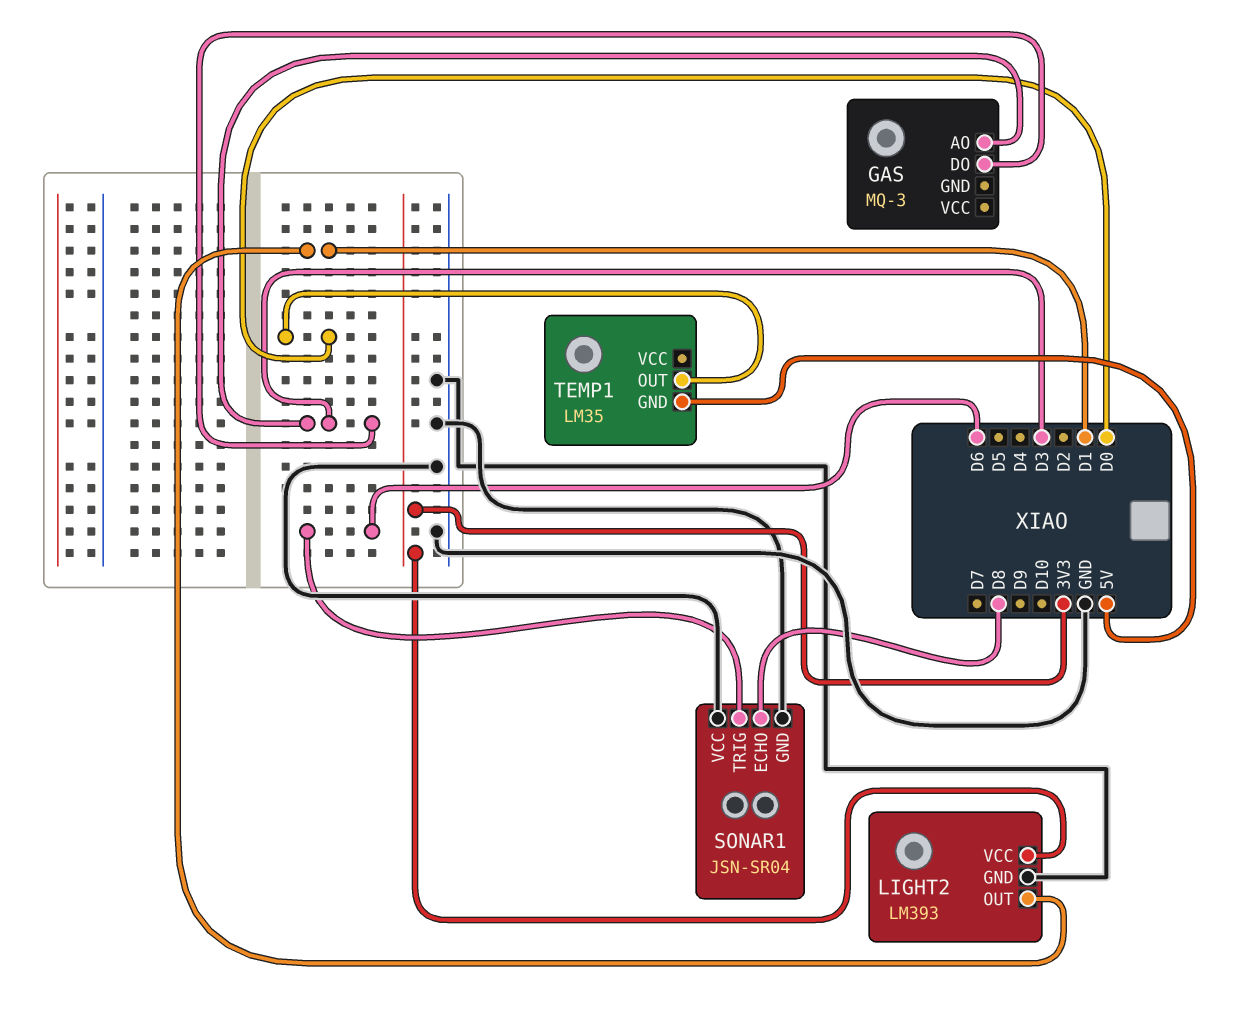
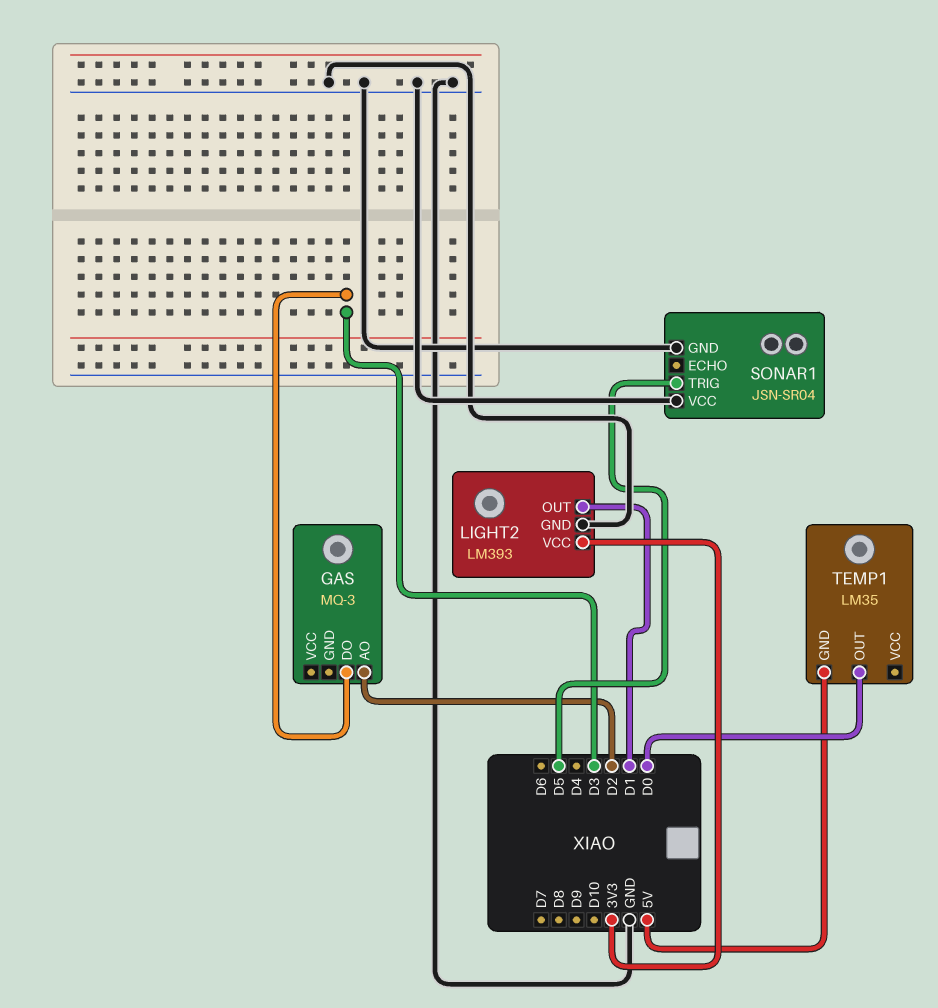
GAS pin AO: D3 -> D2
SONAR1 pin ECHO: D8 -> none
SONAR1 pin TRIG: D6 -> D5

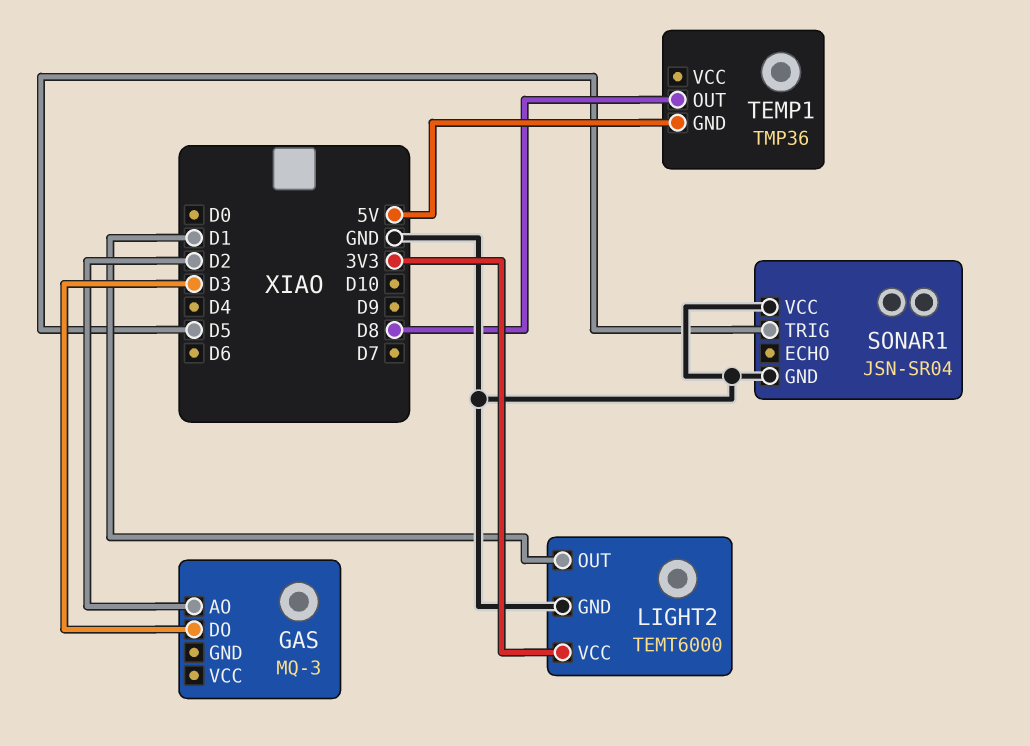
LIGHT2: LM393 -> TEMT6000
TEMP1: LM35 -> TMP36
TEMP1 pin OUT: D0 -> D8

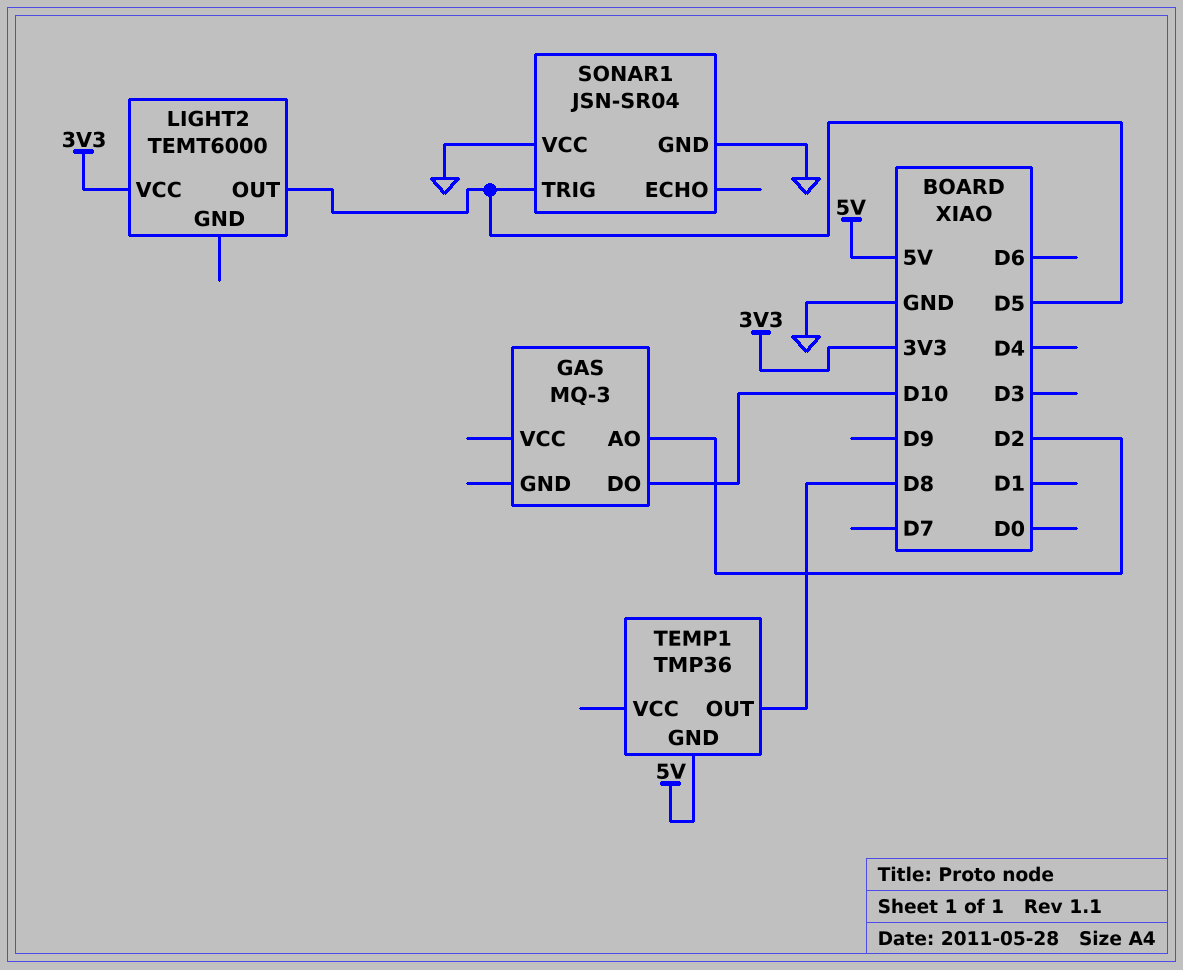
GAS pin DO: D3 -> D10
LIGHT2 pin GND: GND -> none
LIGHT2 pin OUT: D1 -> D5

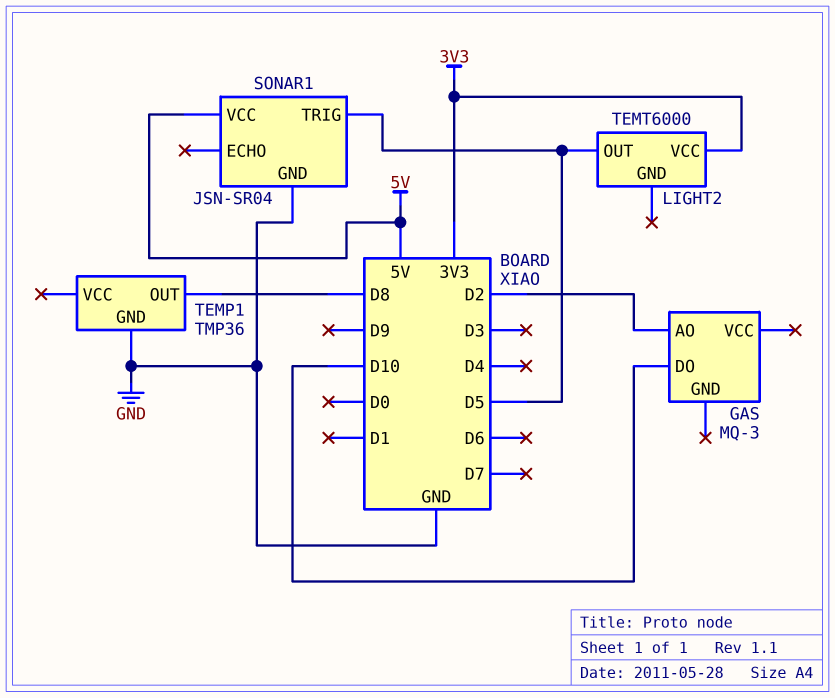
SONAR1 pin VCC: GND -> 5V
TEMP1 pin GND: 5V -> GND

